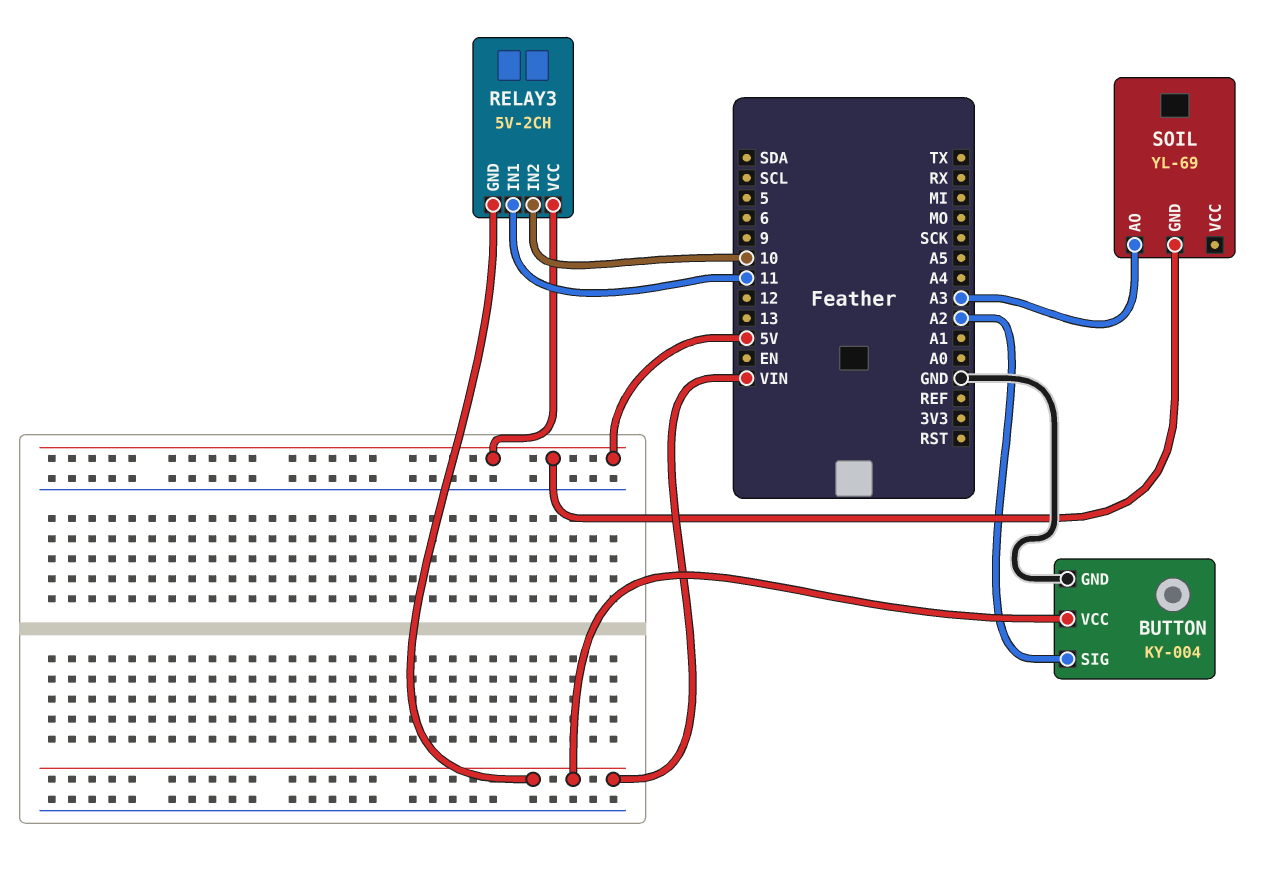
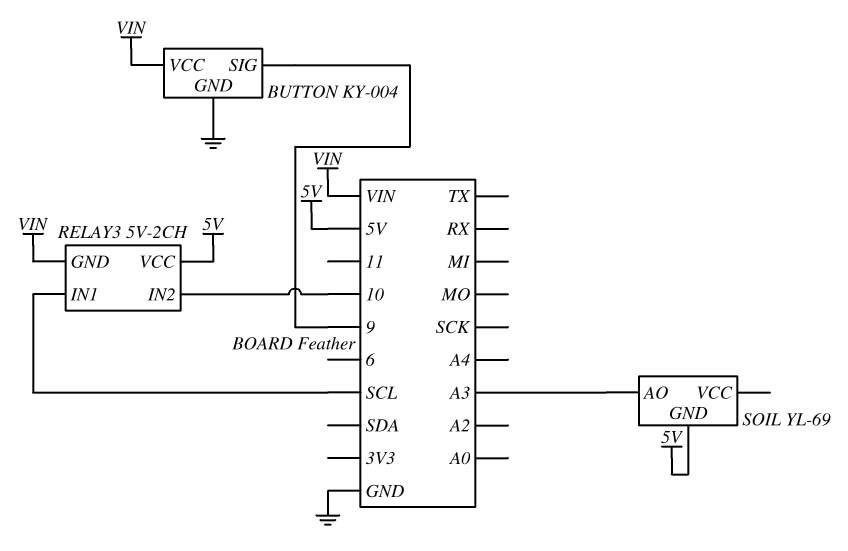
BUTTON pin SIG: A2 -> 9
RELAY3 pin IN1: 11 -> SCL

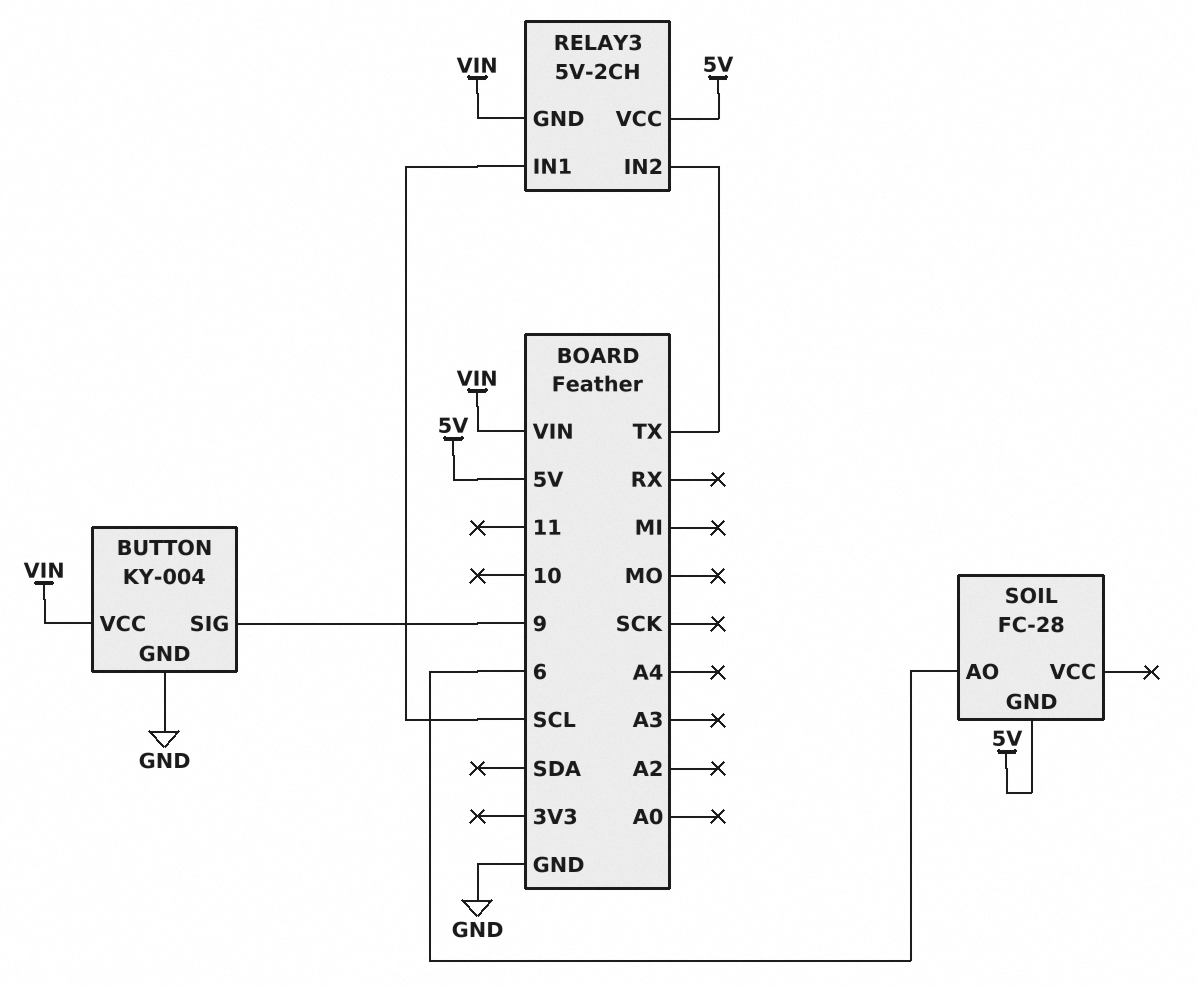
RELAY3 pin IN2: 10 -> TX
SOIL: YL-69 -> FC-28
SOIL pin AO: A3 -> 6

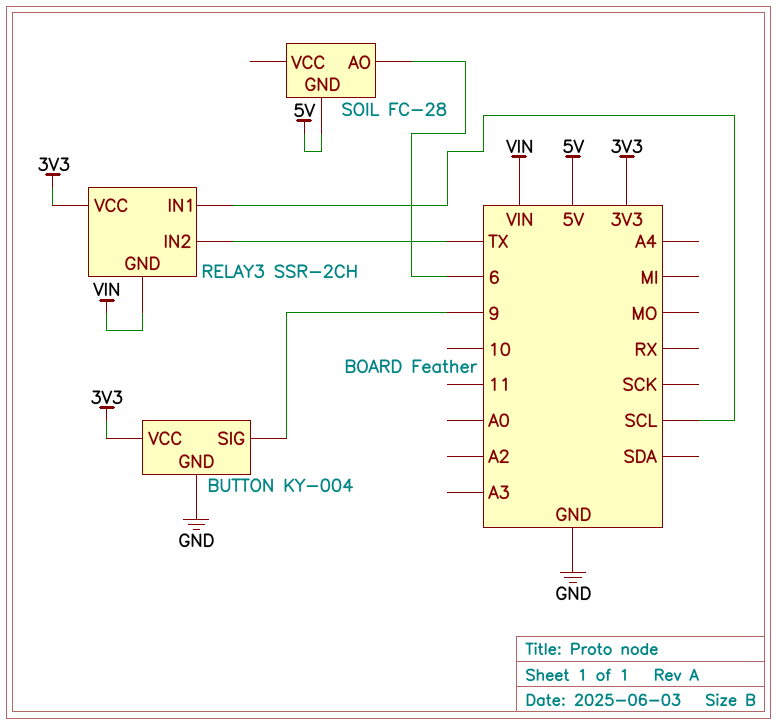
BUTTON pin VCC: VIN -> 3V3
RELAY3: 5V-2CH -> SSR-2CH
RELAY3 pin VCC: 5V -> 3V3

